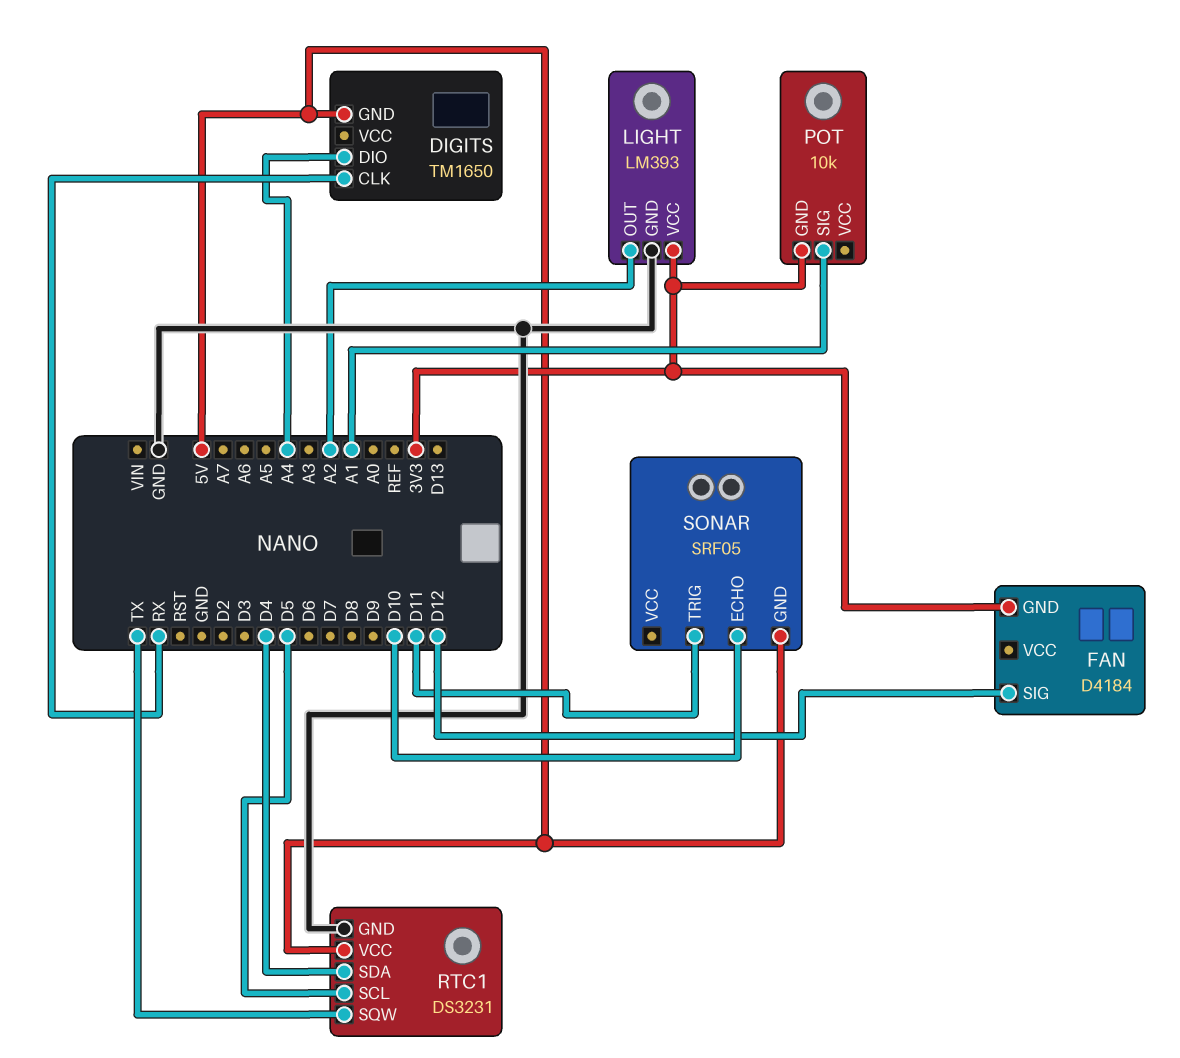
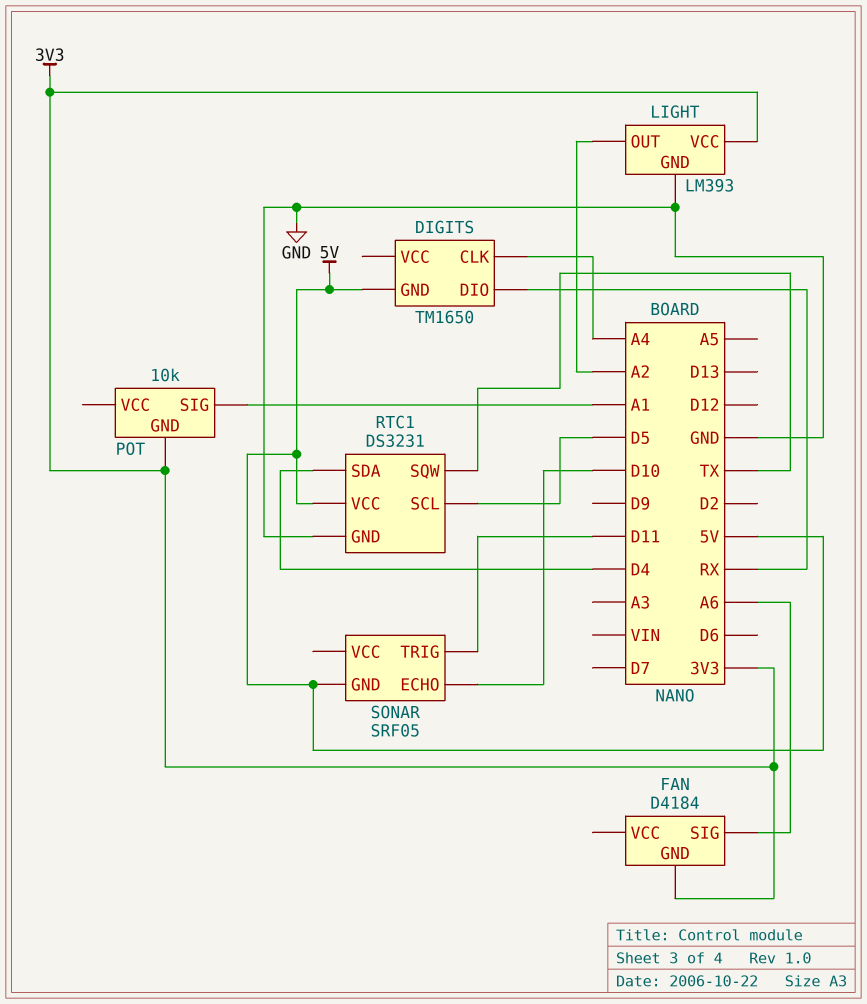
DIGITS pin CLK: RX -> A4
DIGITS pin DIO: A4 -> RX
FAN pin SIG: D12 -> A6

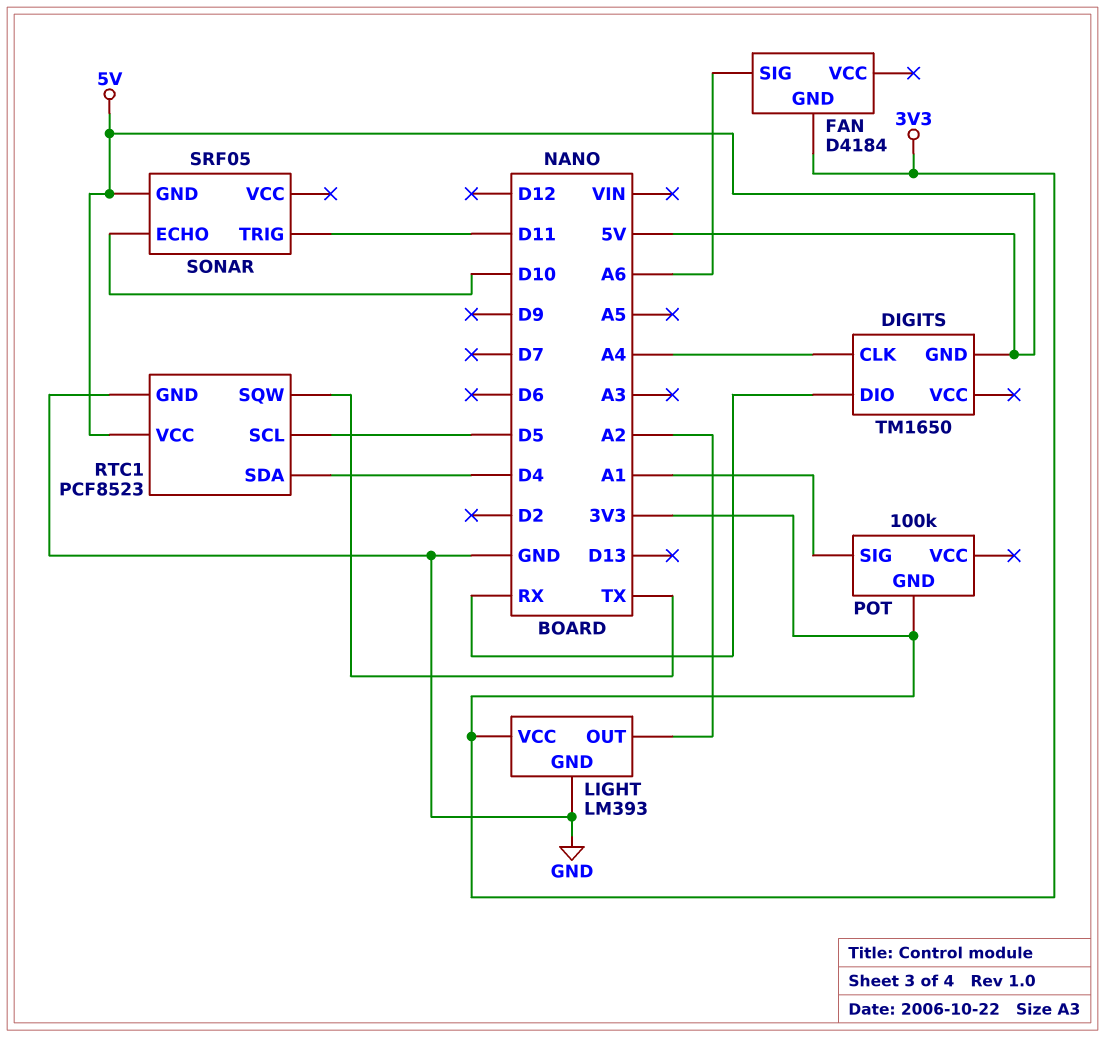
POT: 10k -> 100k
RTC1: DS3231 -> PCF8523

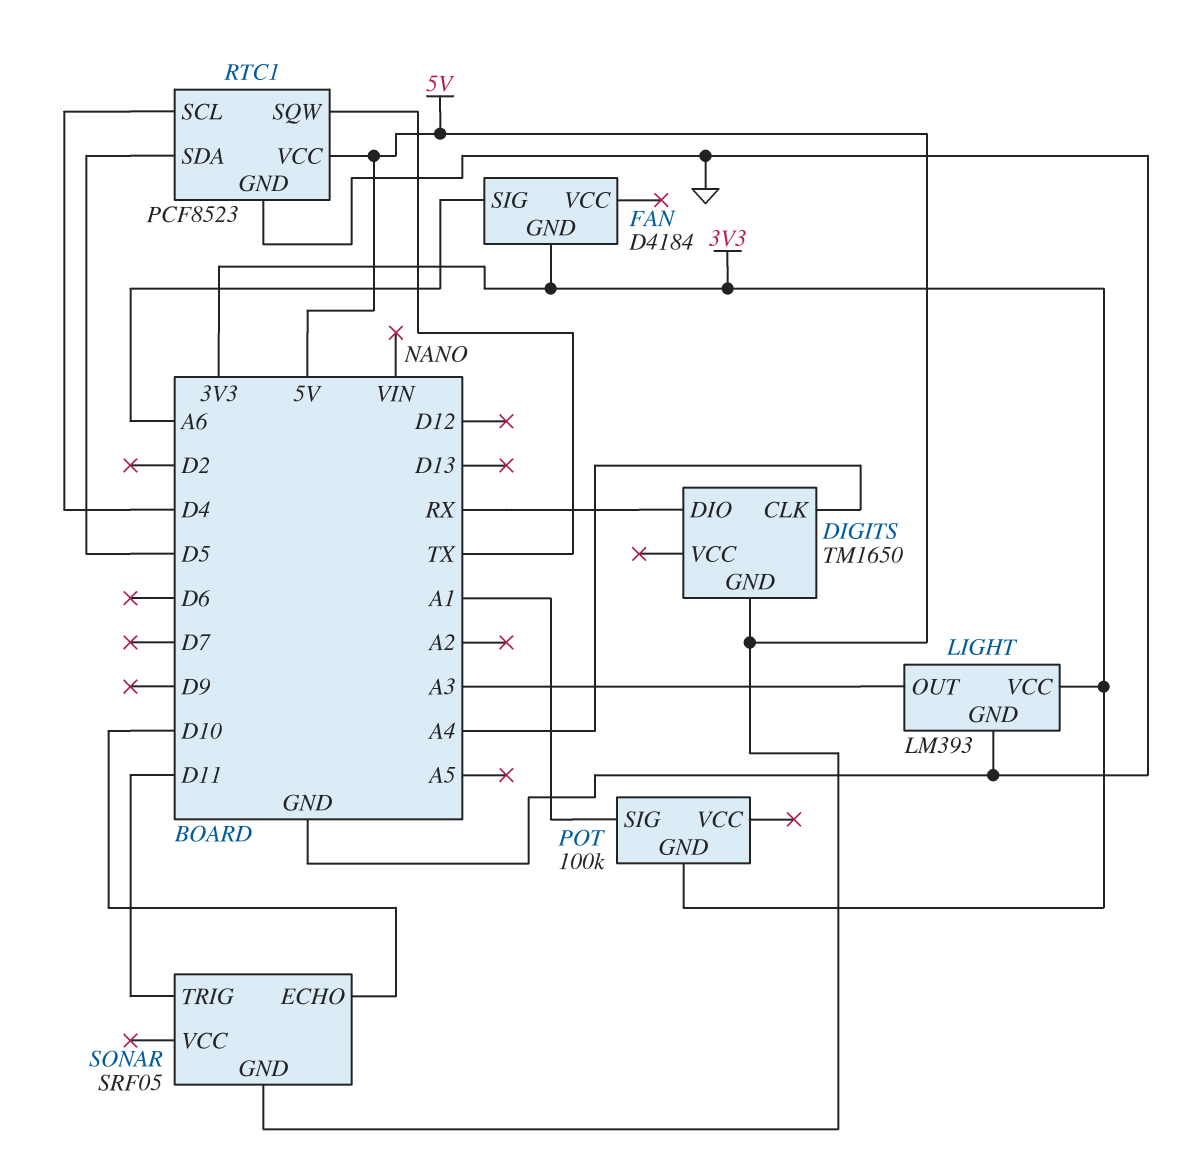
LIGHT pin OUT: A2 -> A3
RTC1 pin SCL: D5 -> D4
RTC1 pin SDA: D4 -> D5

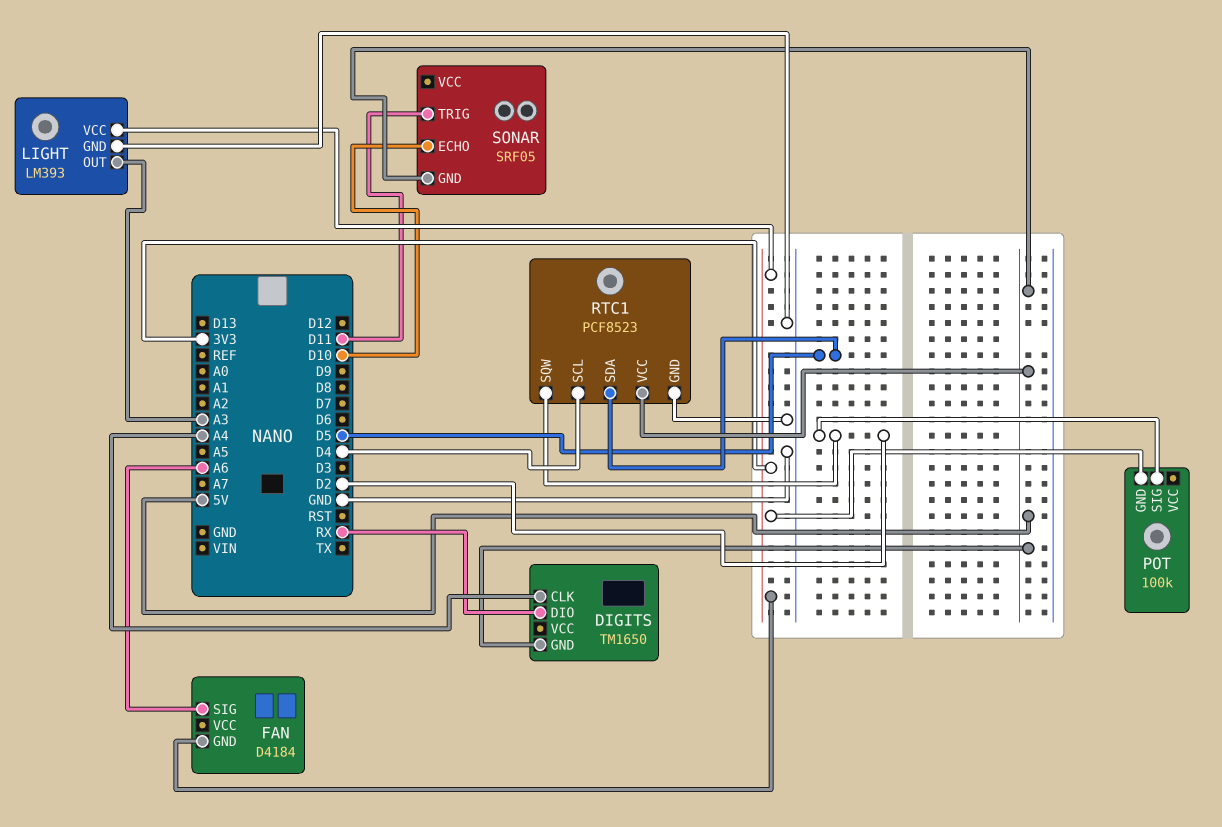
POT pin SIG: A1 -> D2
RTC1 pin SQW: TX -> D2

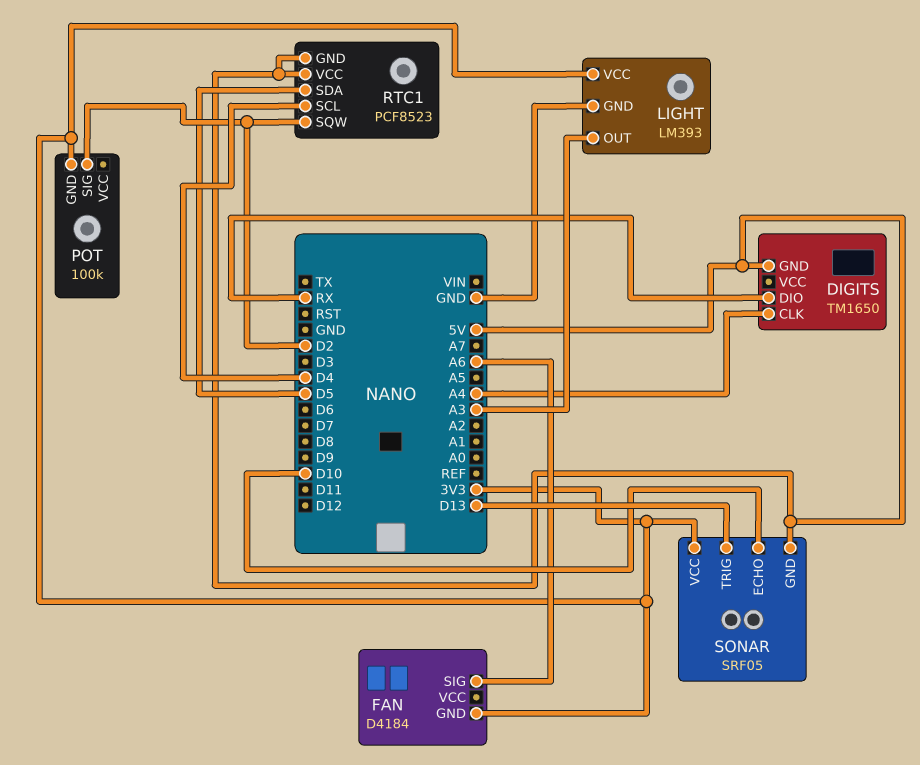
RTC1 pin GND: GND -> 5V
SONAR pin TRIG: D11 -> D13
SONAR pin VCC: none -> 3V3

